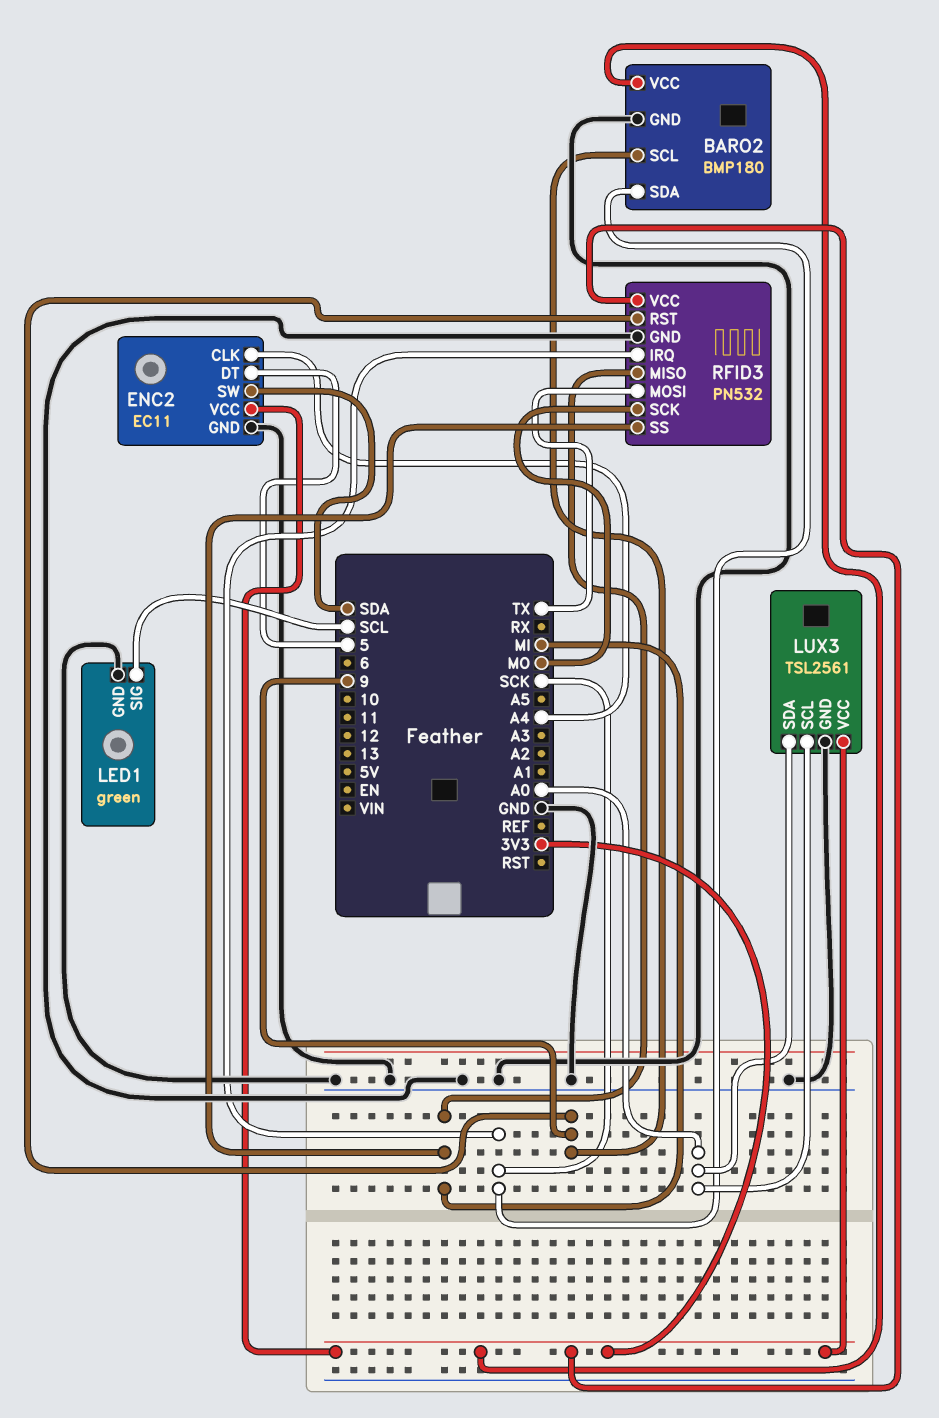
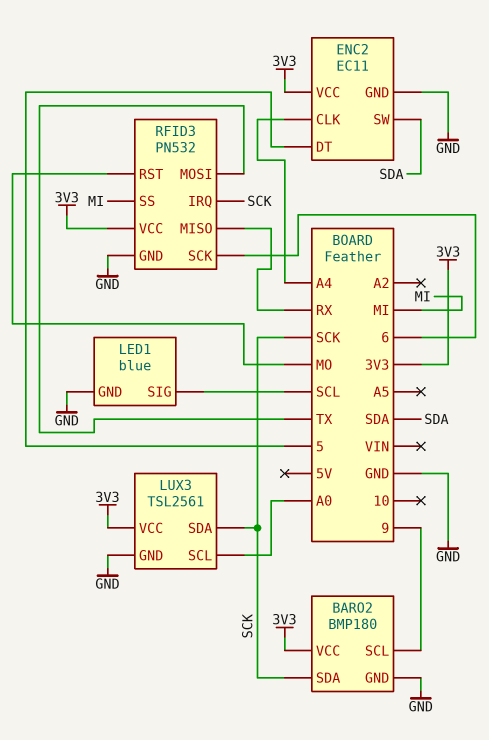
LED1: green -> blue
LUX3 pin SDA: A0 -> SCK
RFID3 pin MISO: MI -> RX
RFID3 pin RST: 9 -> MO
RFID3 pin SCK: MO -> 6

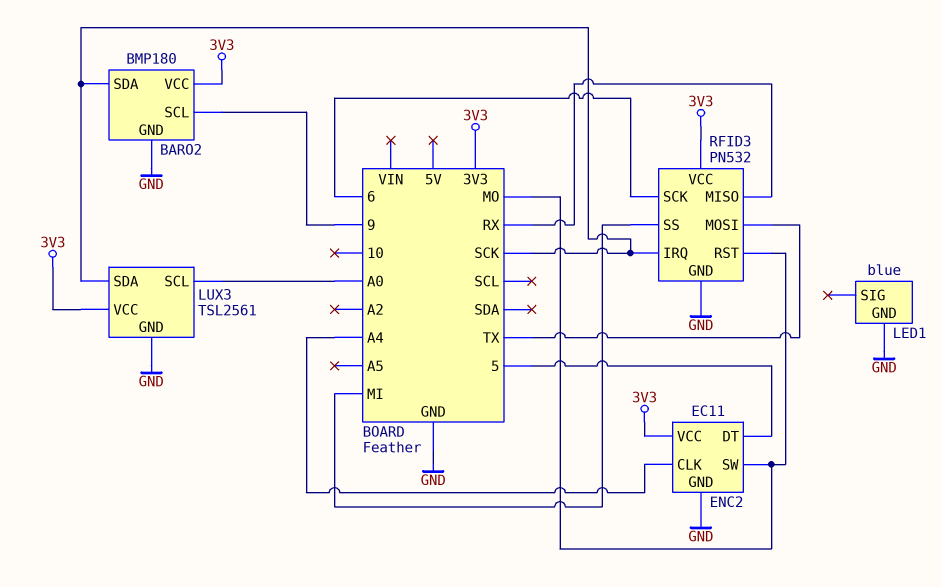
ENC2 pin SW: SDA -> MO
LED1 pin SIG: SCL -> none

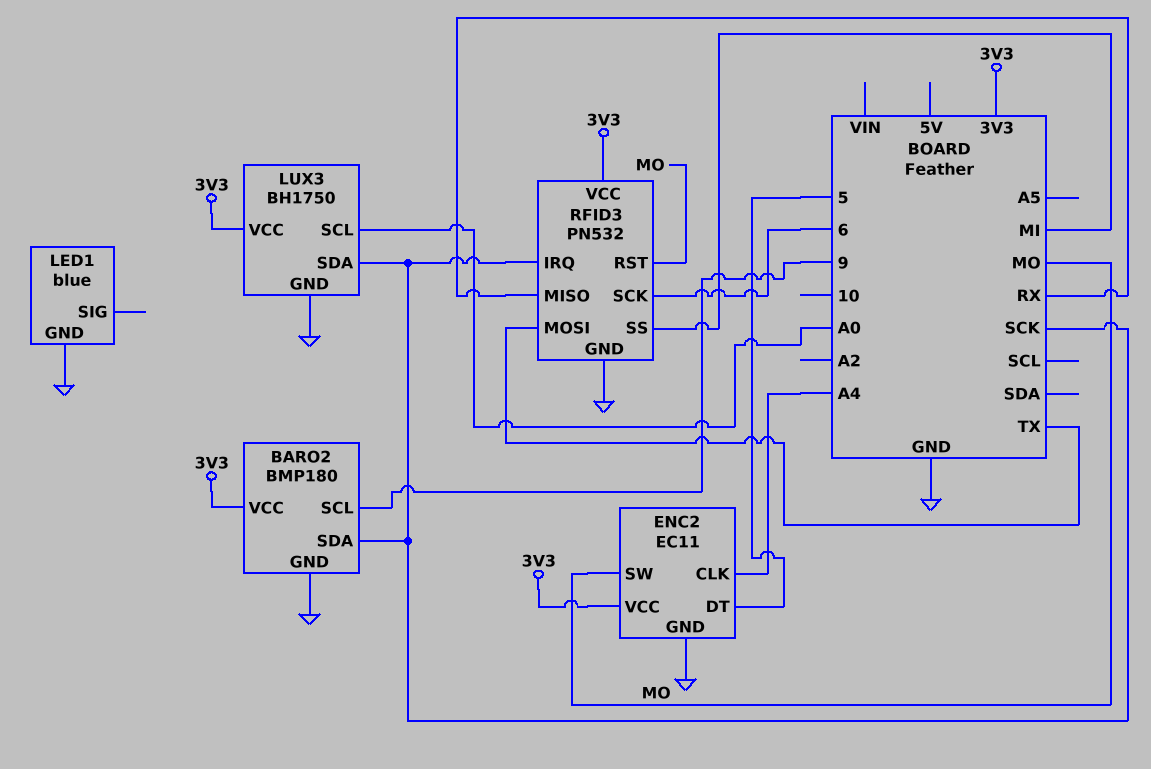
LUX3: TSL2561 -> BH1750

